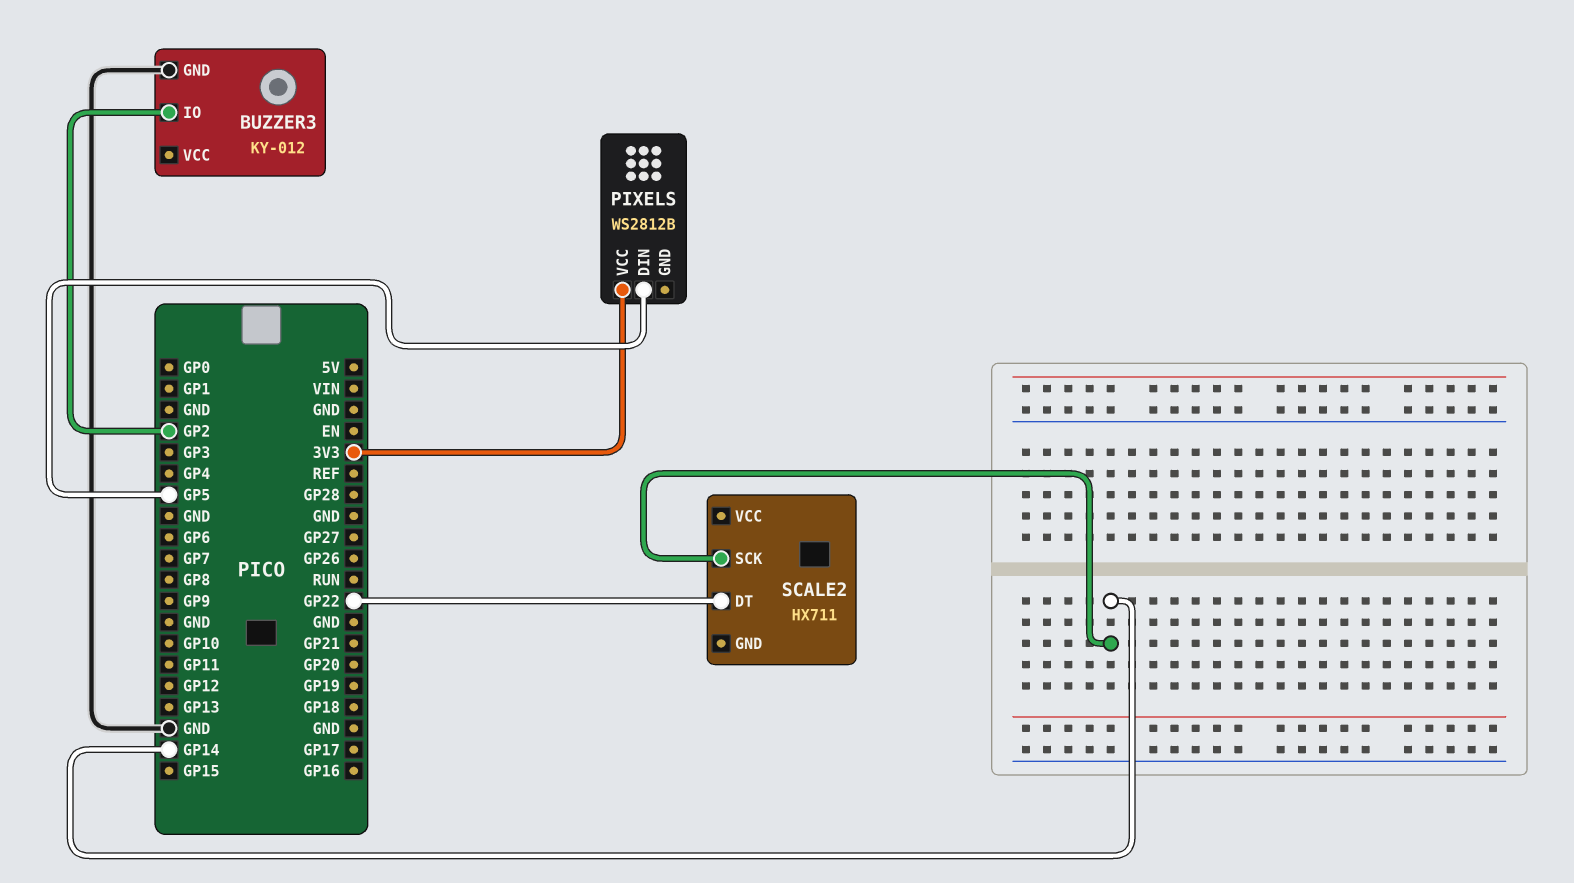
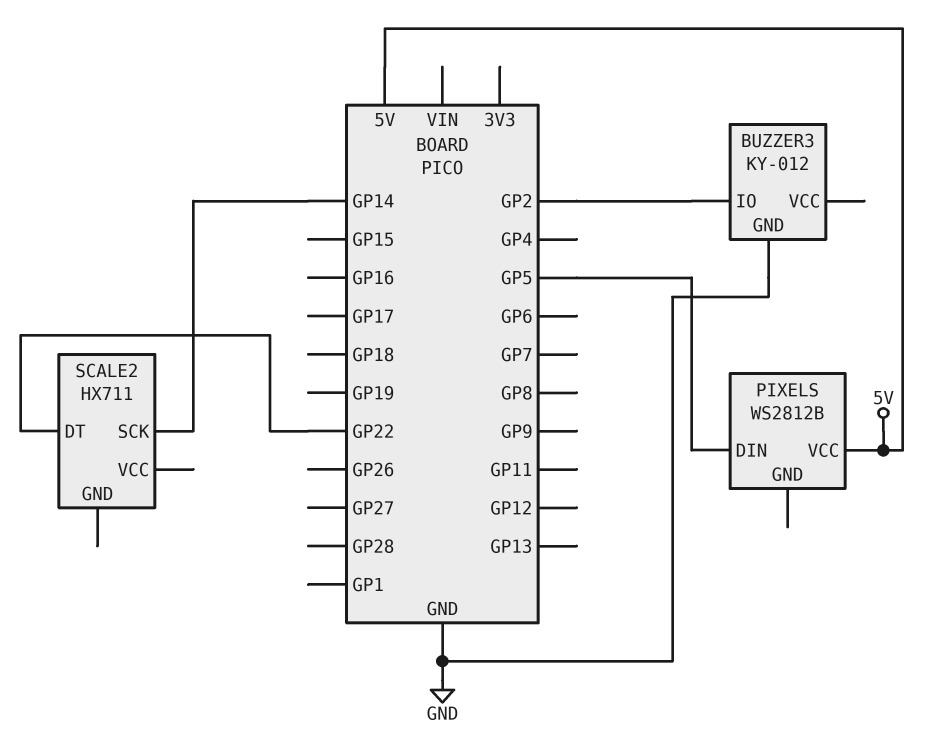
PIXELS pin VCC: 3V3 -> 5V

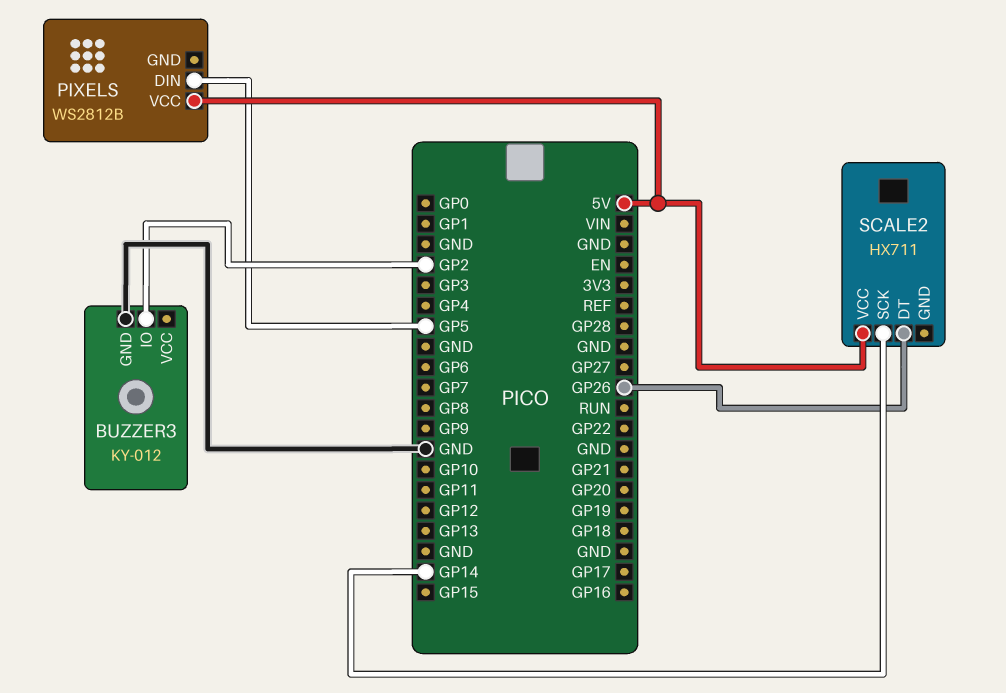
SCALE2 pin DT: GP22 -> GP26
SCALE2 pin VCC: none -> 5V

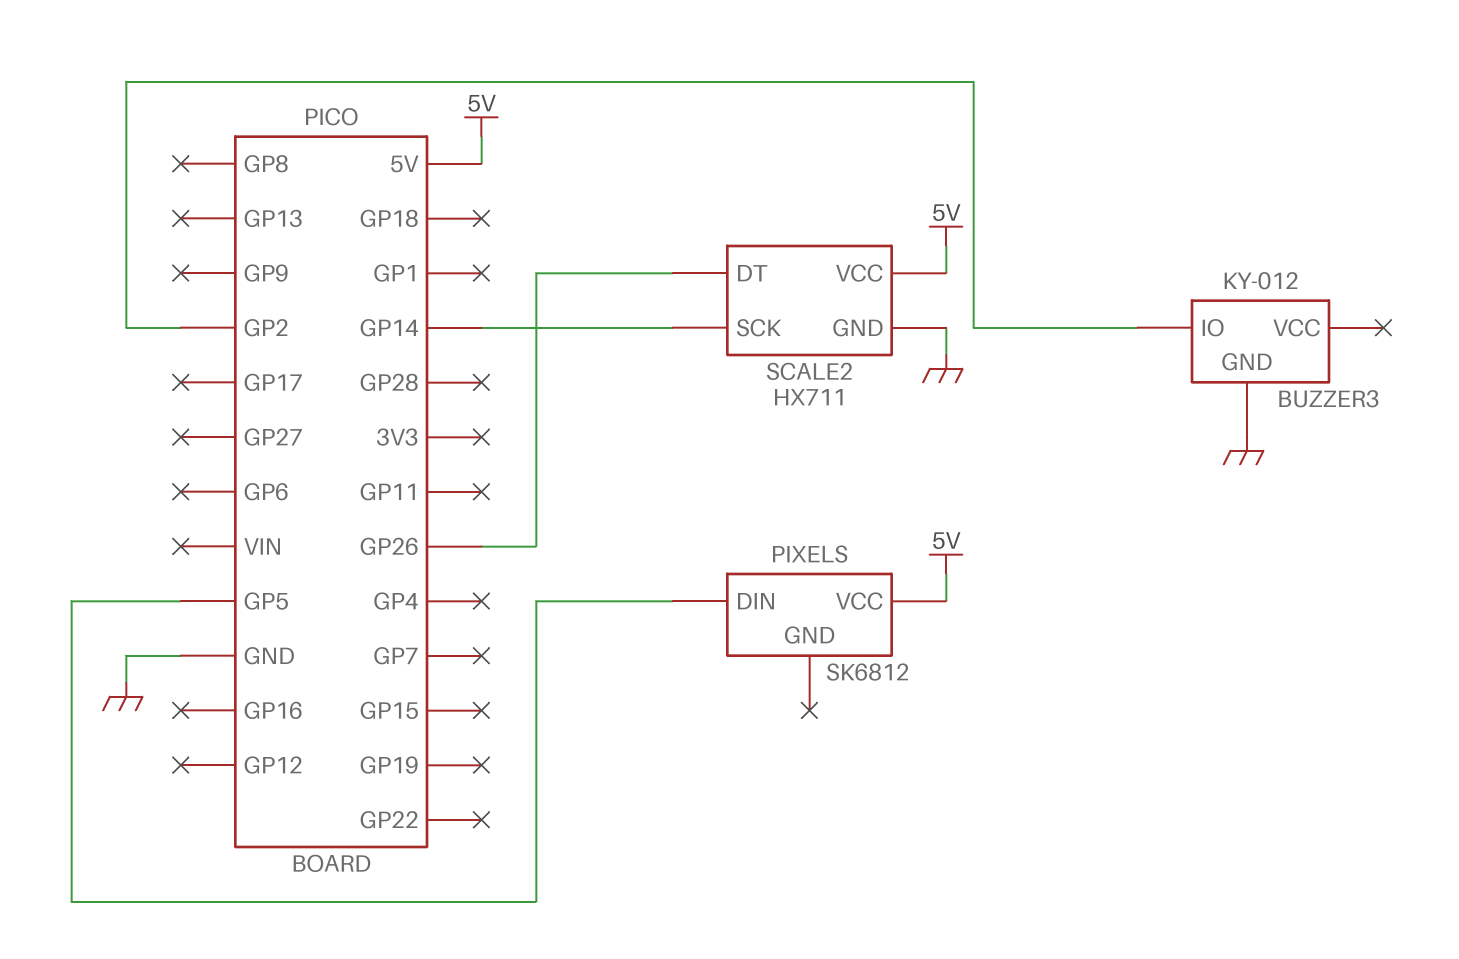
PIXELS: WS2812B -> SK6812
SCALE2 pin GND: none -> GND

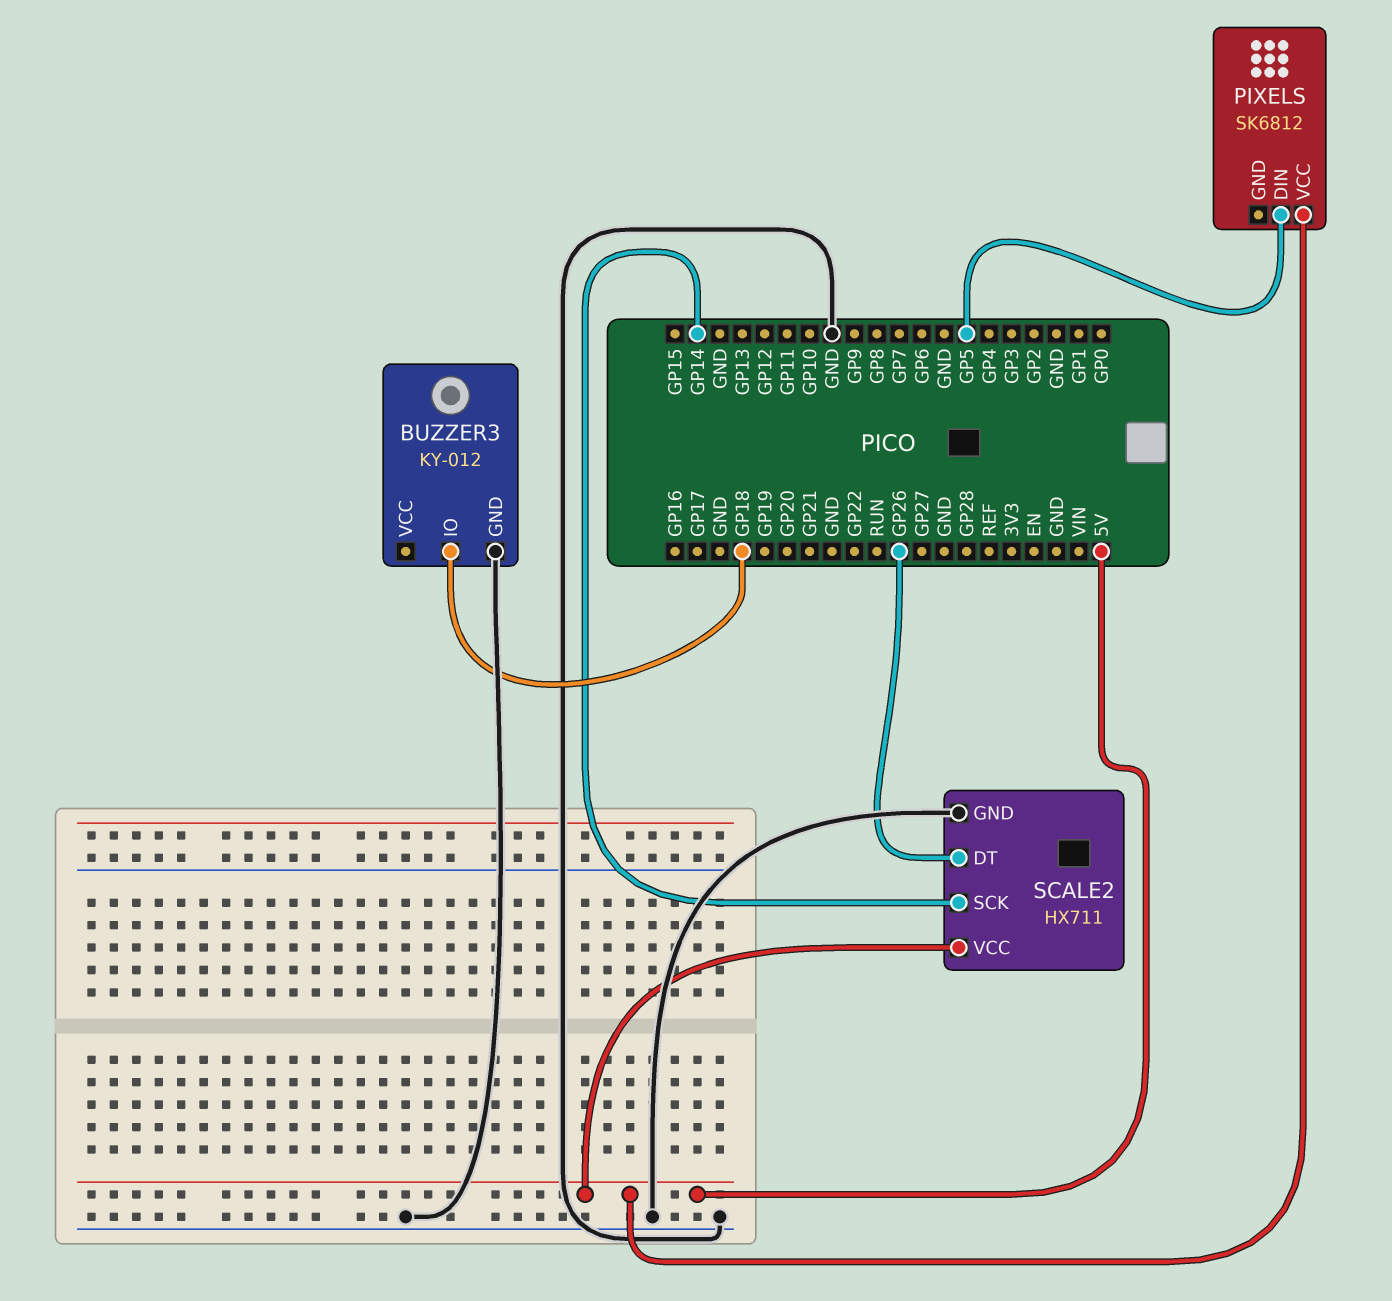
BUZZER3 pin IO: GP2 -> GP18

